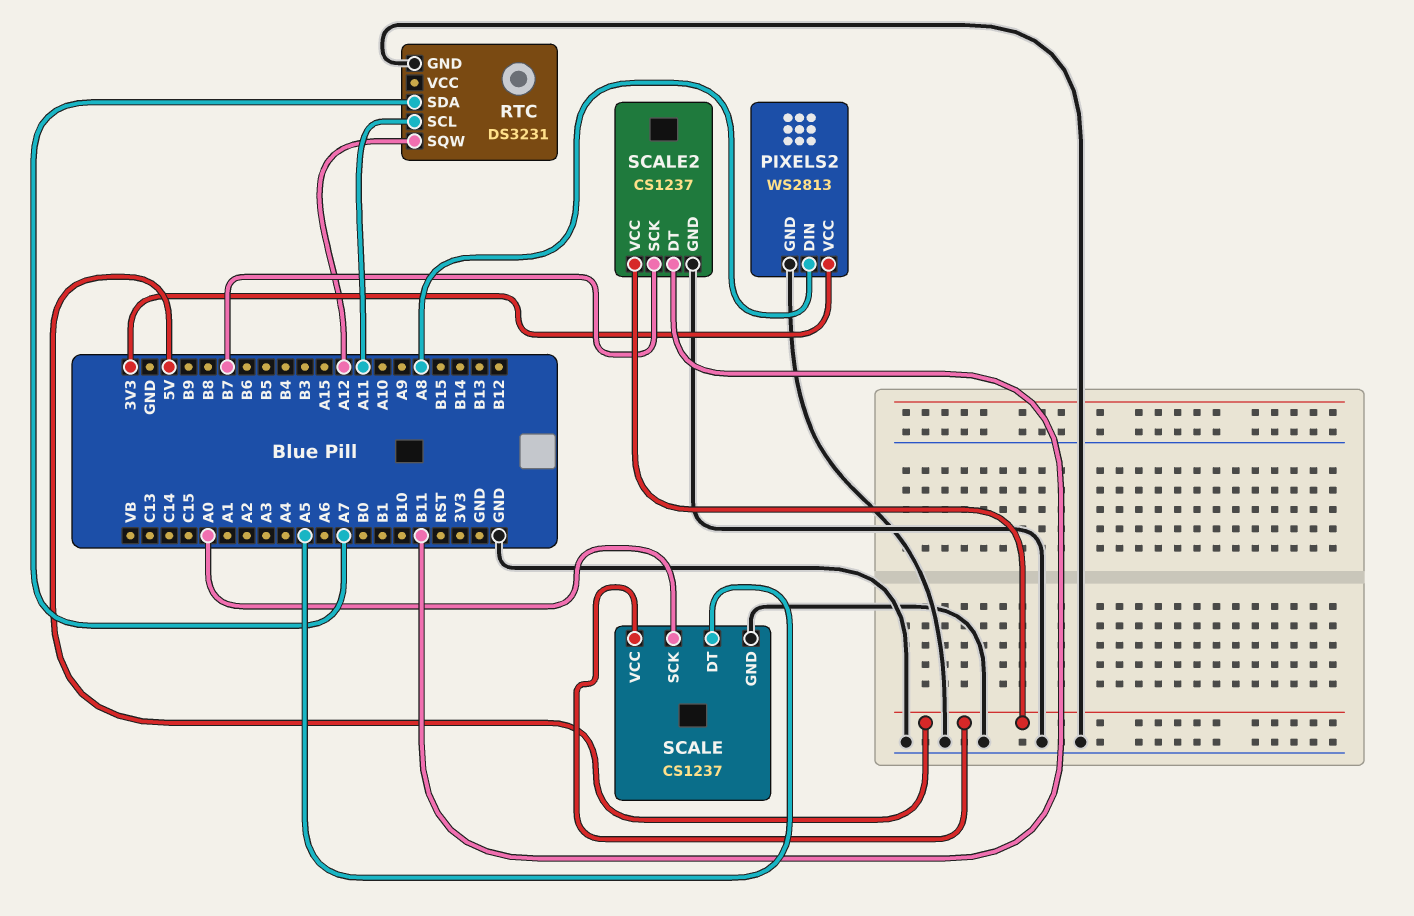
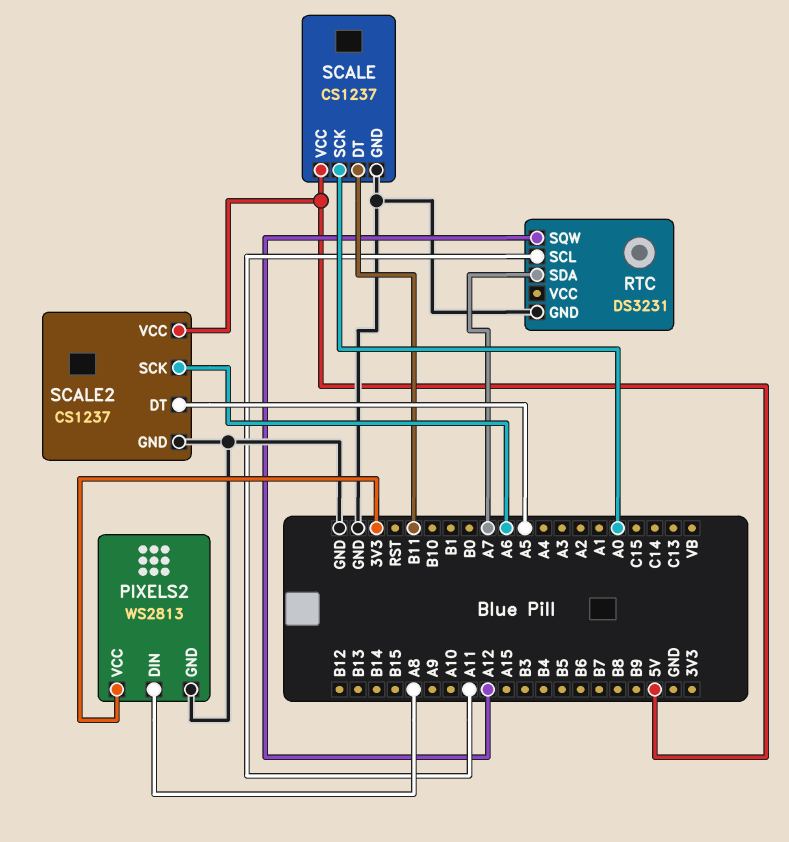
SCALE pin DT: A5 -> B11
SCALE2 pin DT: B11 -> A5
SCALE2 pin SCK: B7 -> A6

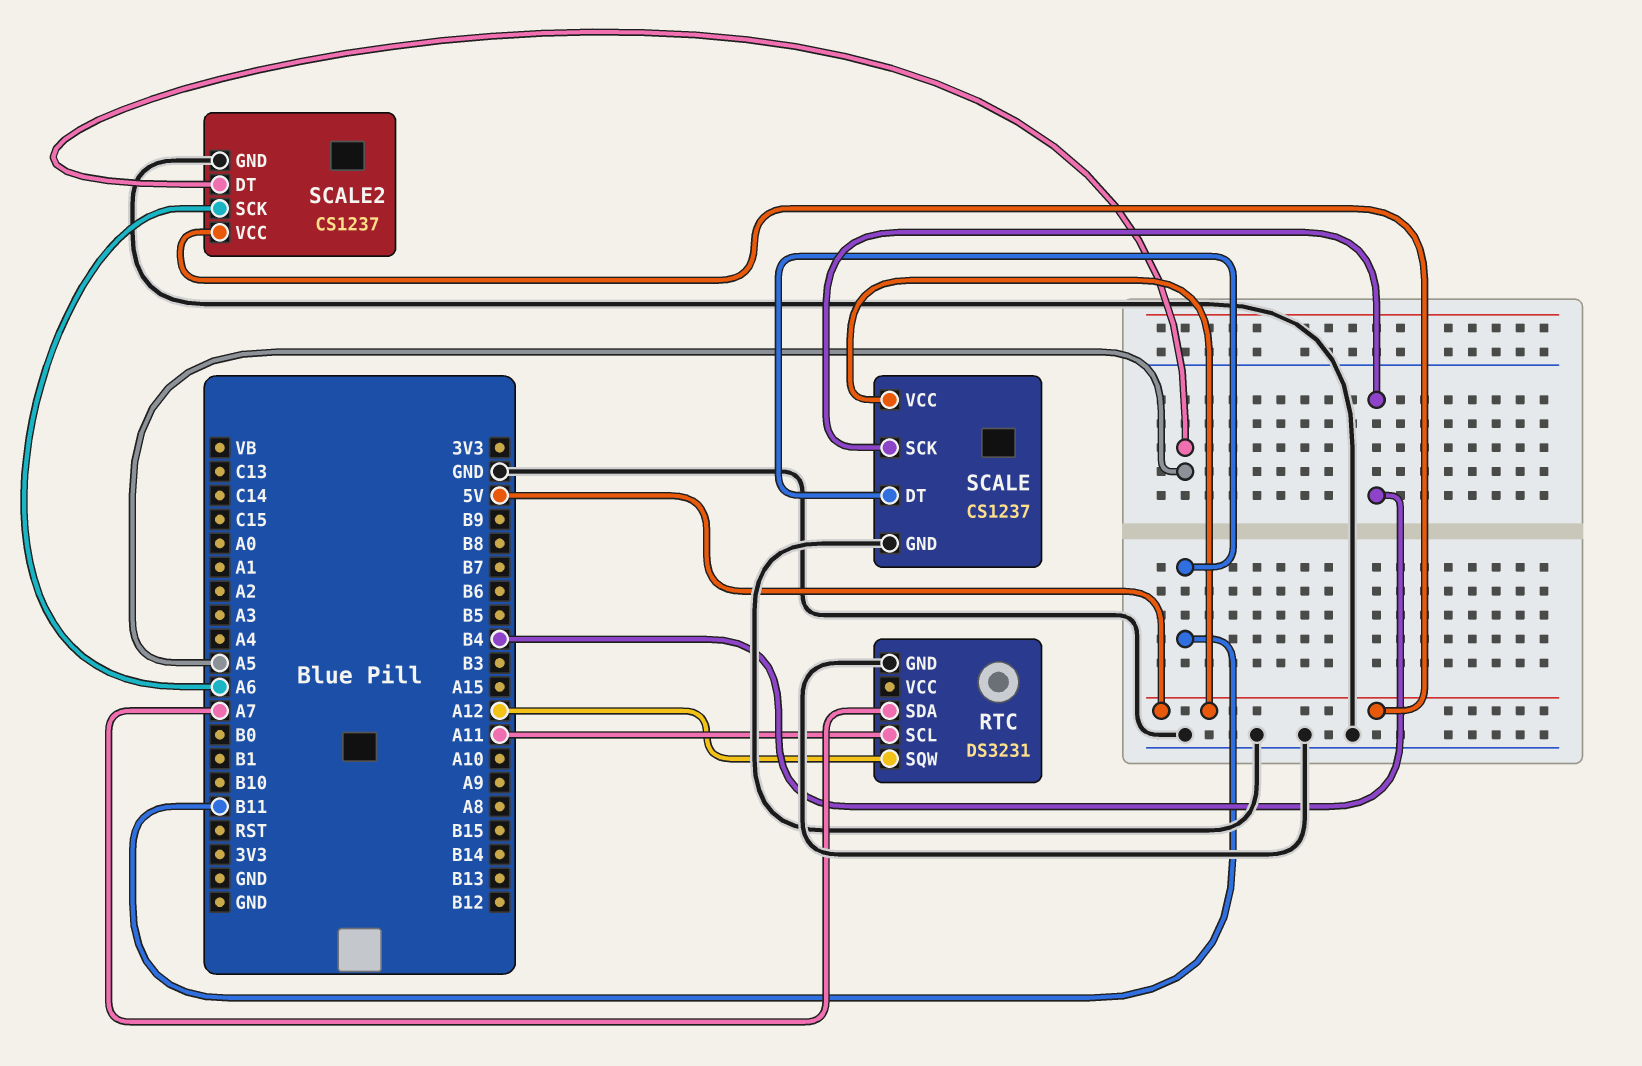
PIXELS2: WS2813 -> none
PIXELS2 pin DIN: A8 -> none
PIXELS2 pin GND: GND -> none
PIXELS2 pin VCC: 3V3 -> none
SCALE pin SCK: A0 -> B4

